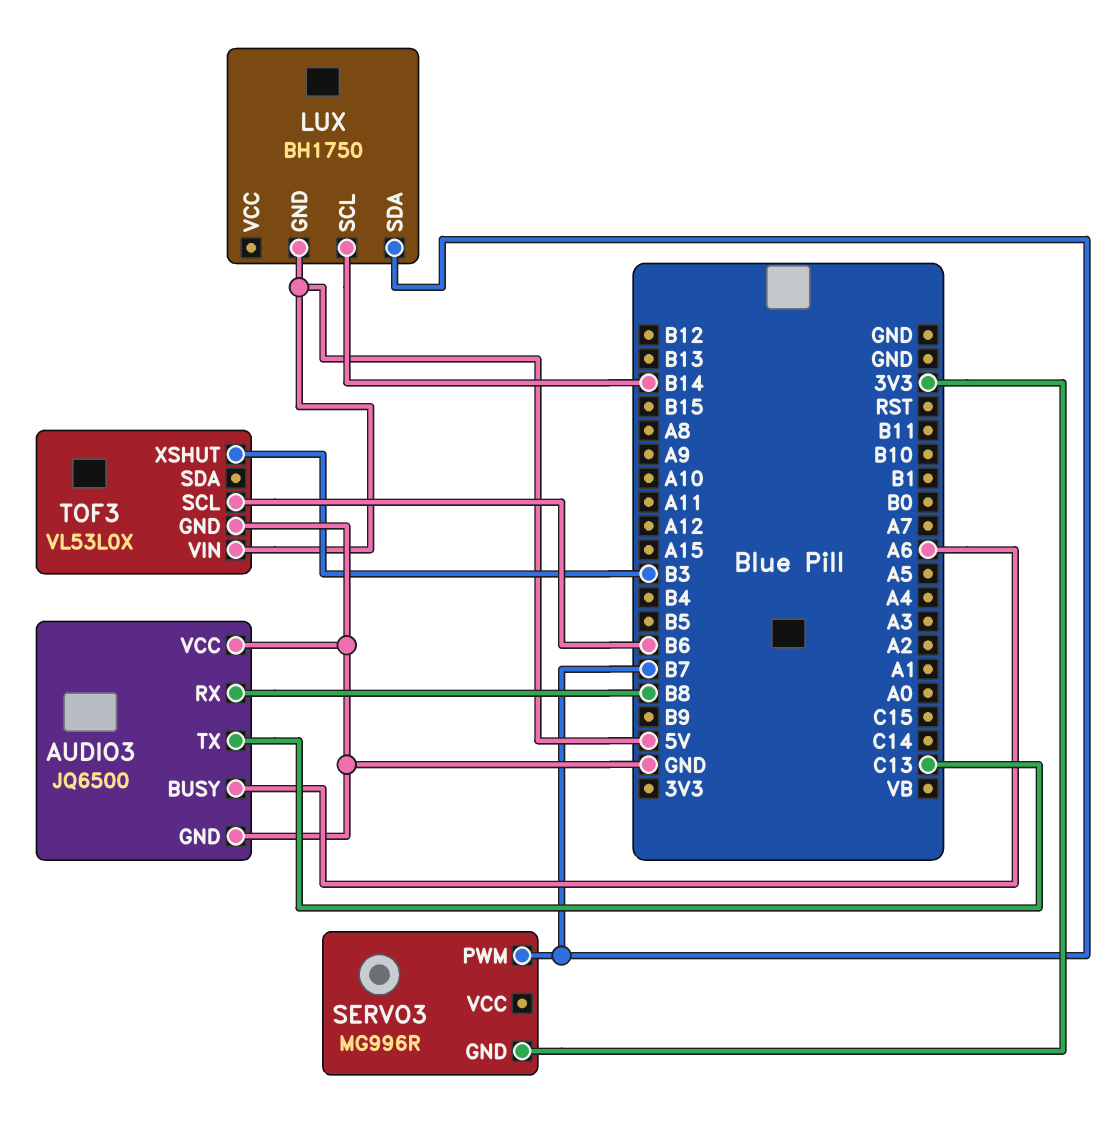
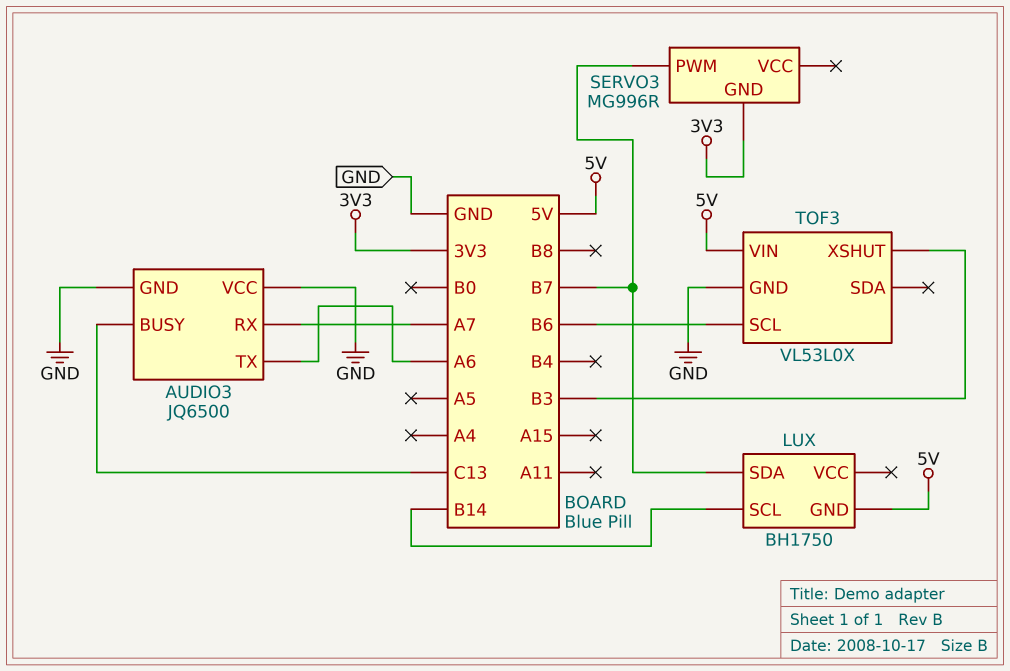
AUDIO3 pin BUSY: A6 -> C13
AUDIO3 pin RX: B8 -> A7
AUDIO3 pin TX: C13 -> A6

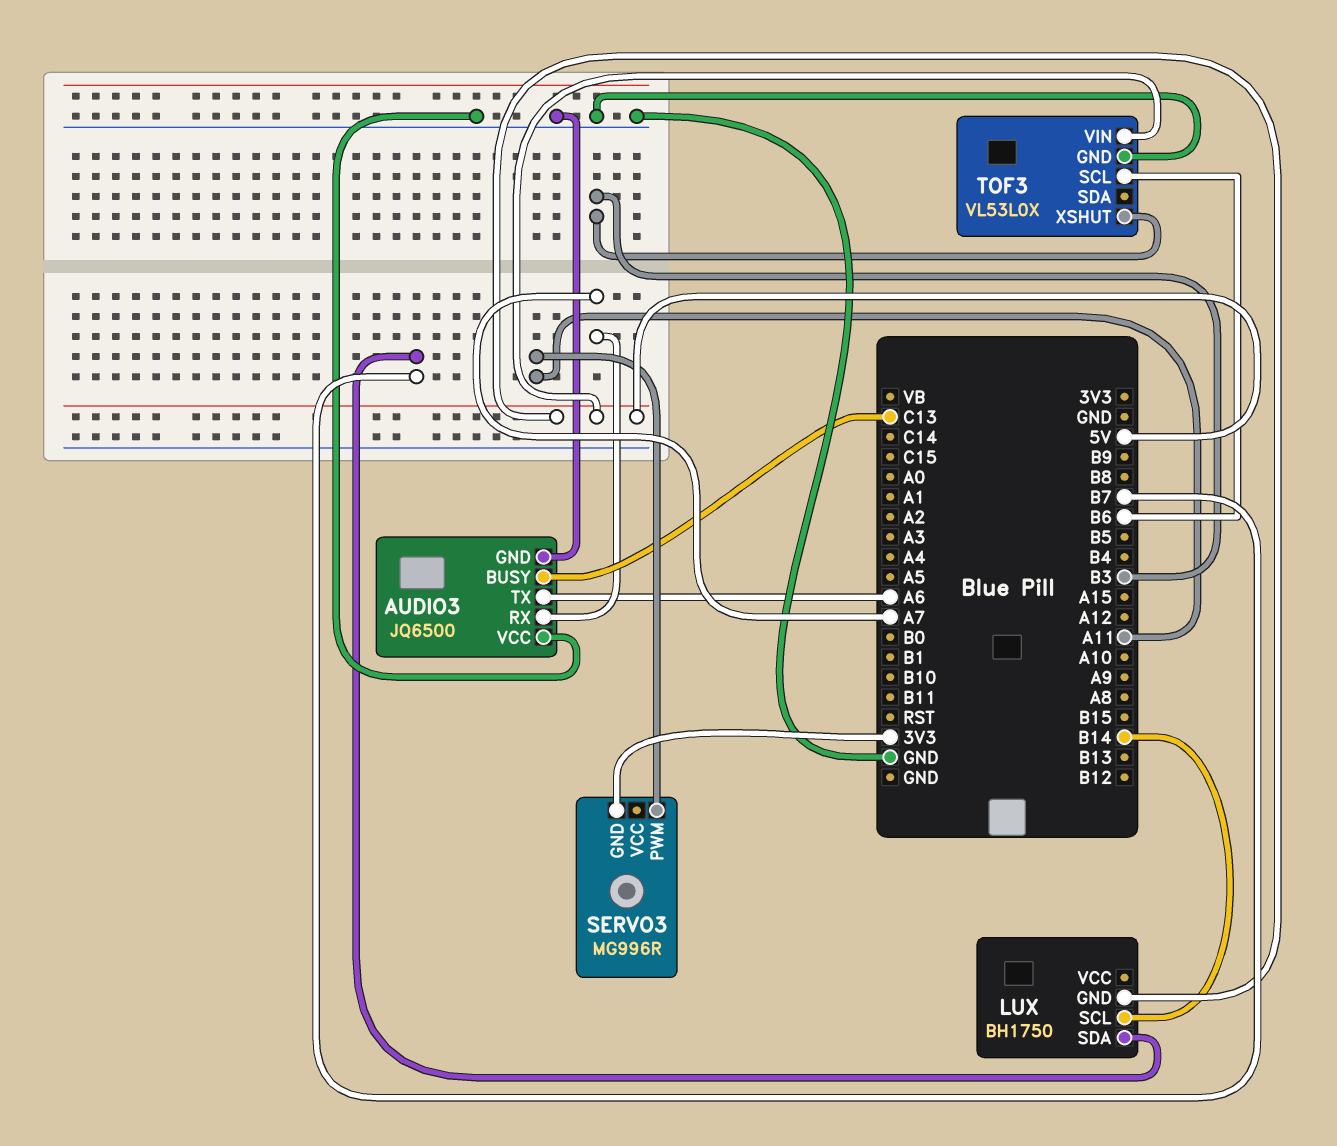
SERVO3 pin PWM: B7 -> A11

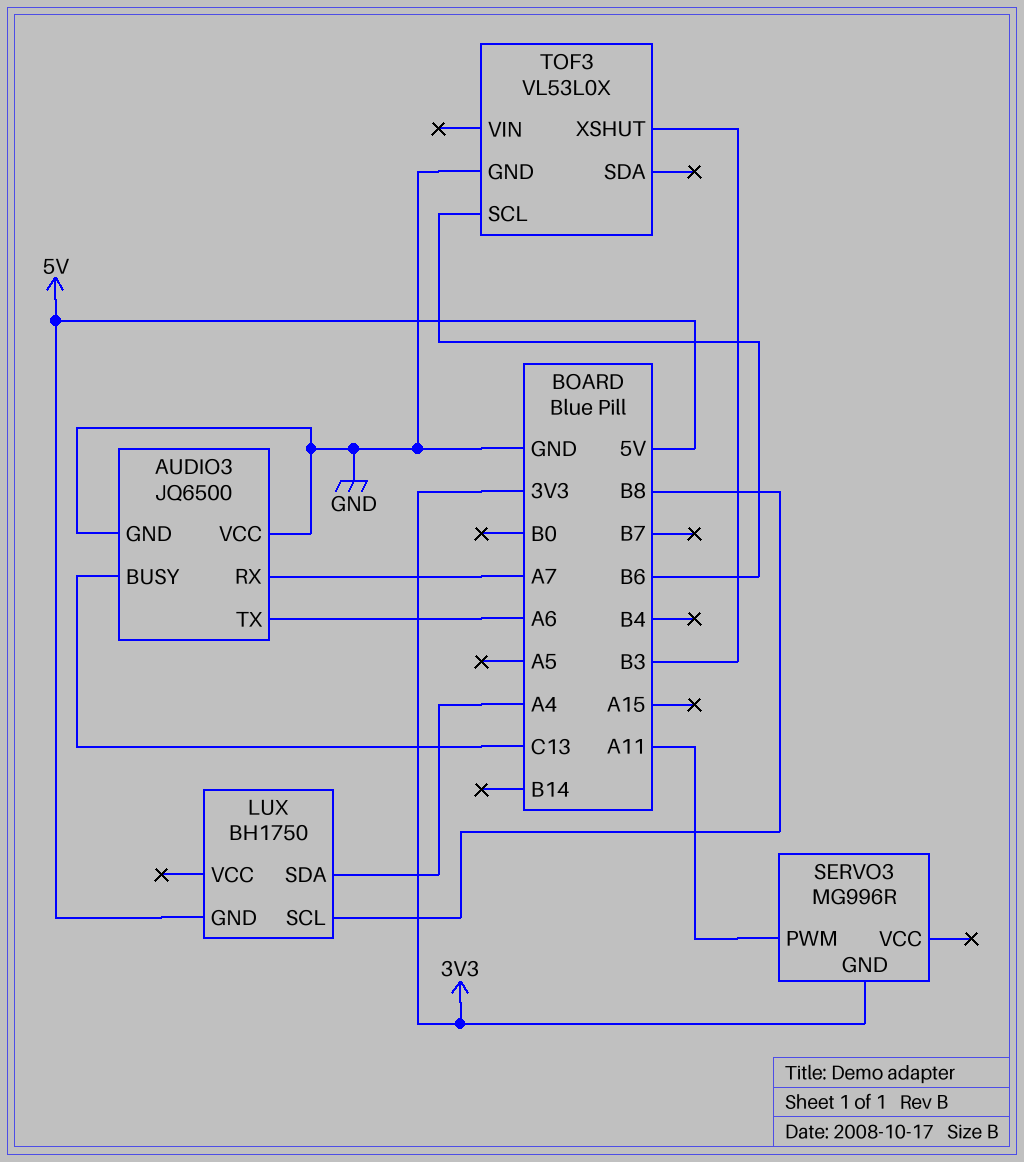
LUX pin SCL: B14 -> B8
LUX pin SDA: B7 -> A4
TOF3 pin VIN: 5V -> none

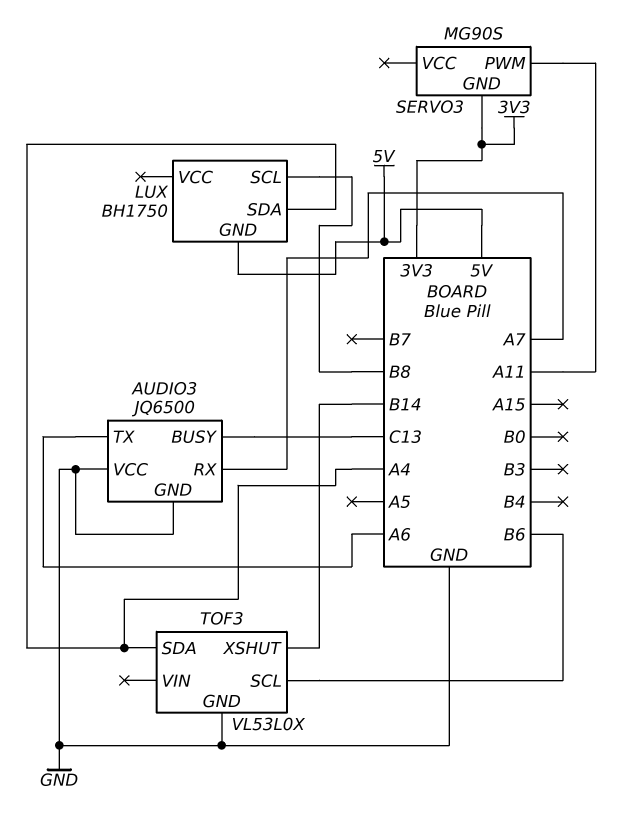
SERVO3: MG996R -> MG90S
TOF3 pin SDA: none -> A4
TOF3 pin XSHUT: B3 -> B14

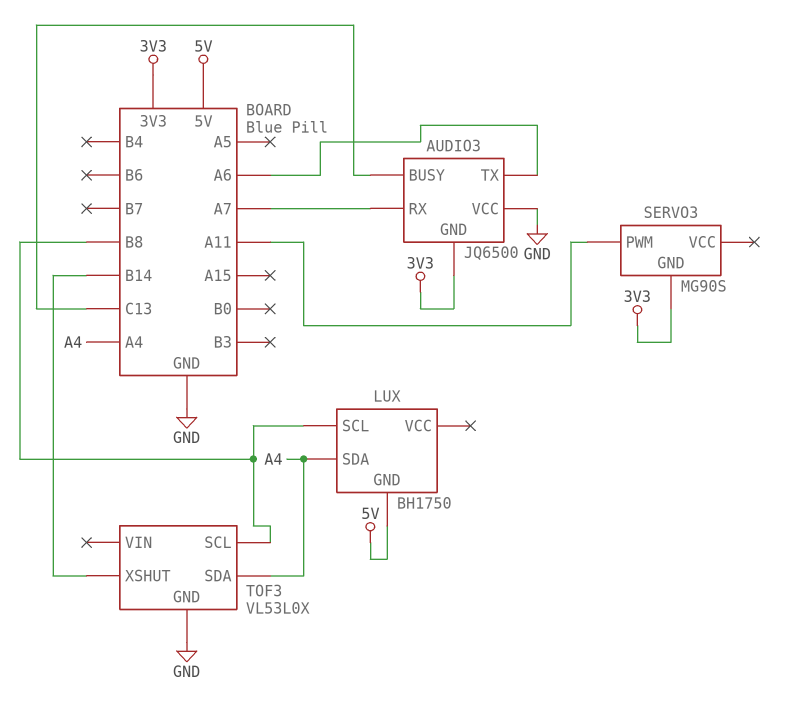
AUDIO3 pin GND: GND -> 3V3
TOF3 pin SCL: B6 -> B8

